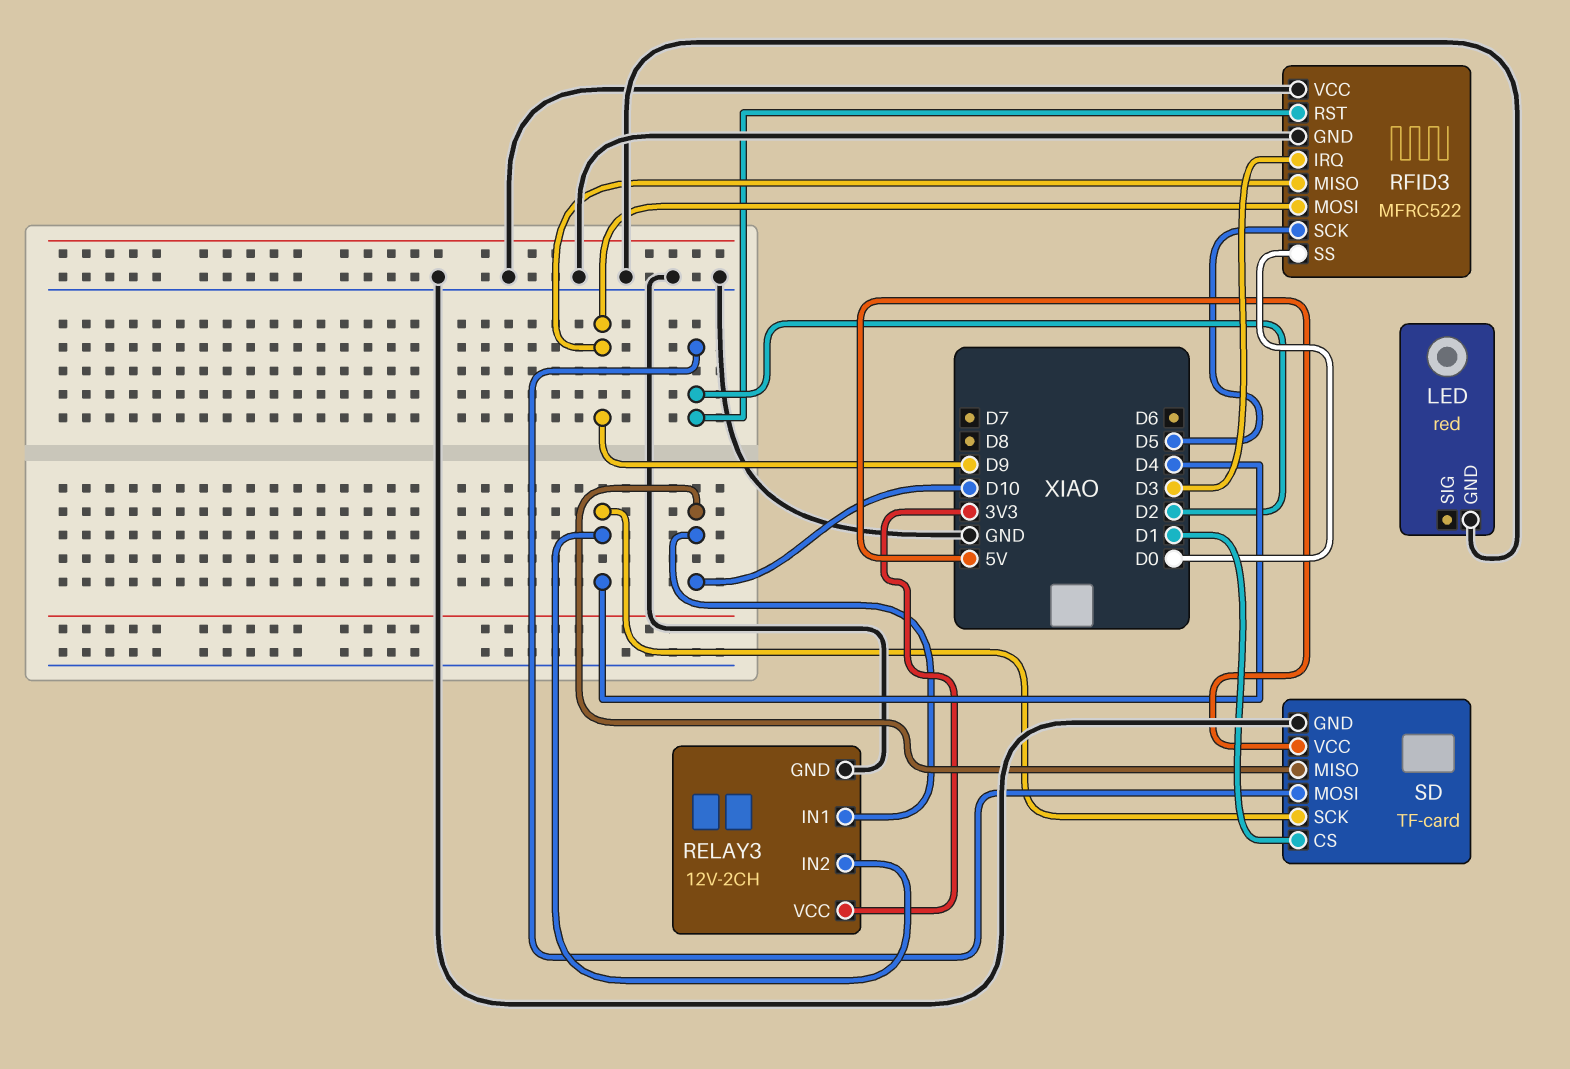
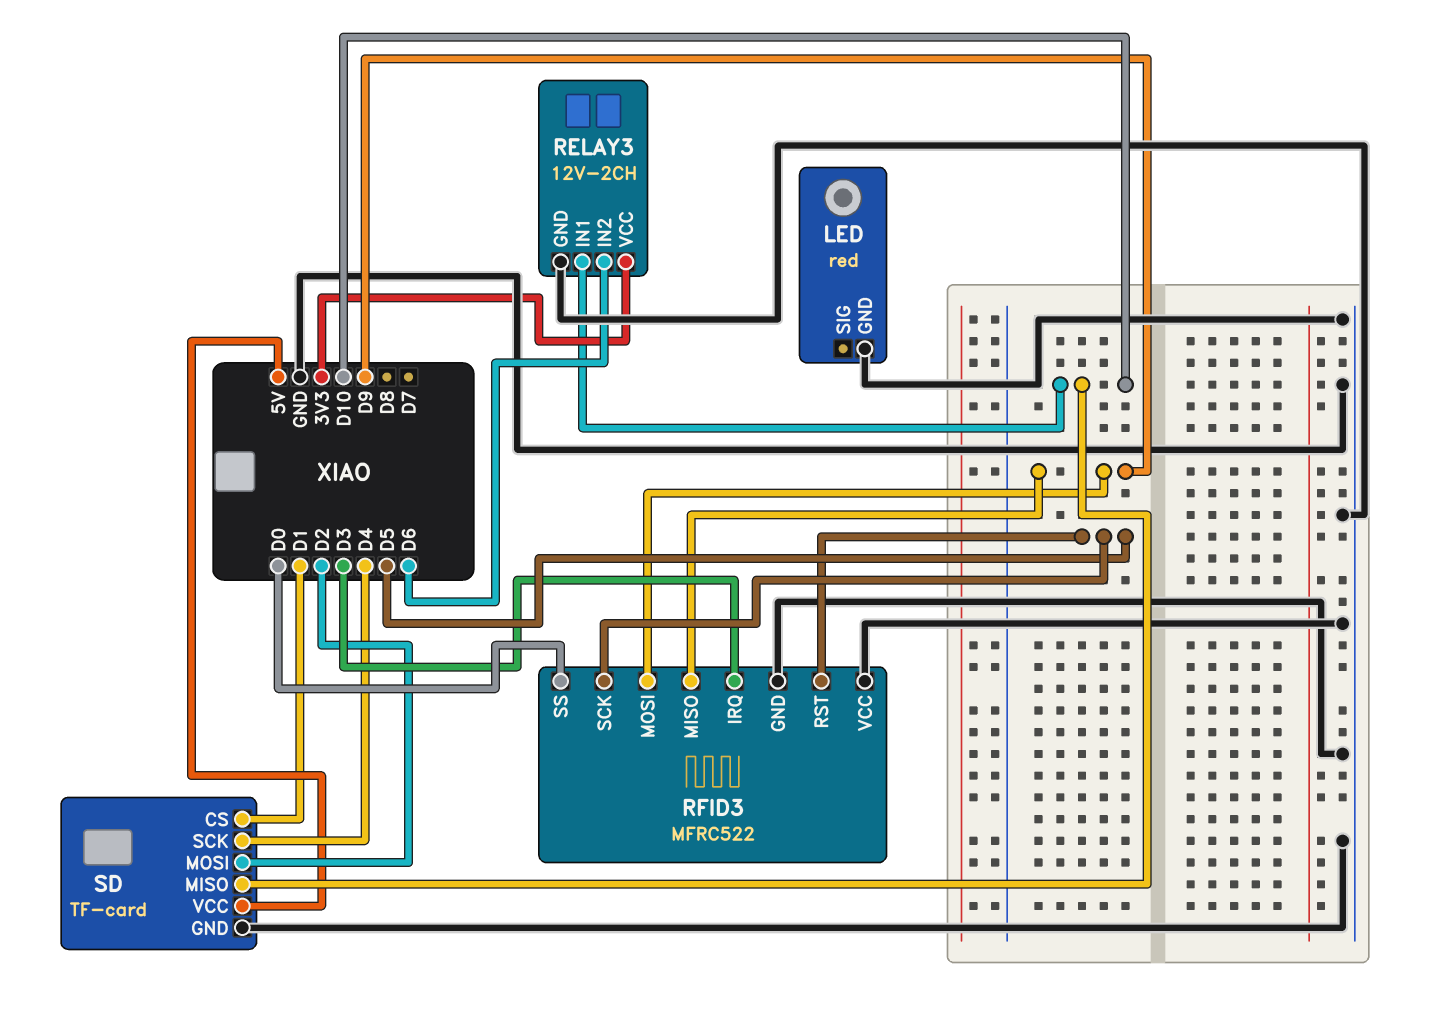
RELAY3 pin IN2: D4 -> D6
RFID3 pin RST: D2 -> D5

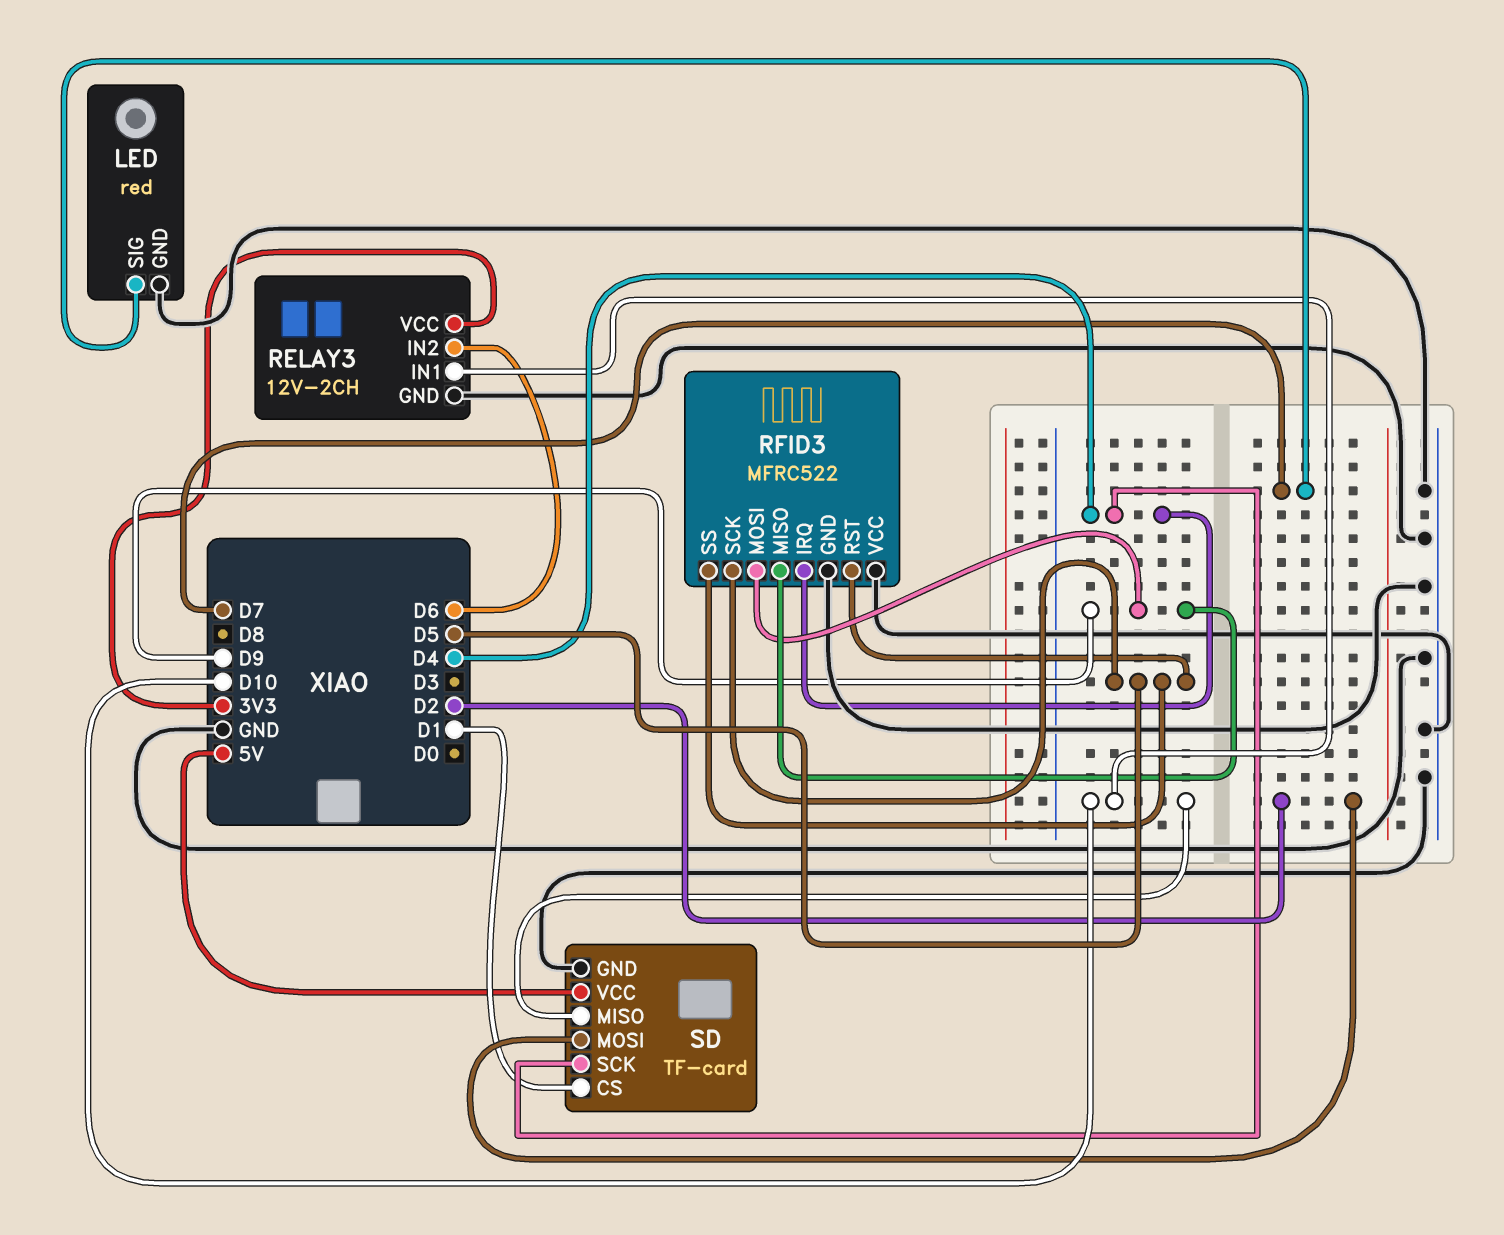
LED pin SIG: none -> D7
RFID3 pin IRQ: D3 -> D4
RFID3 pin SS: D0 -> D5

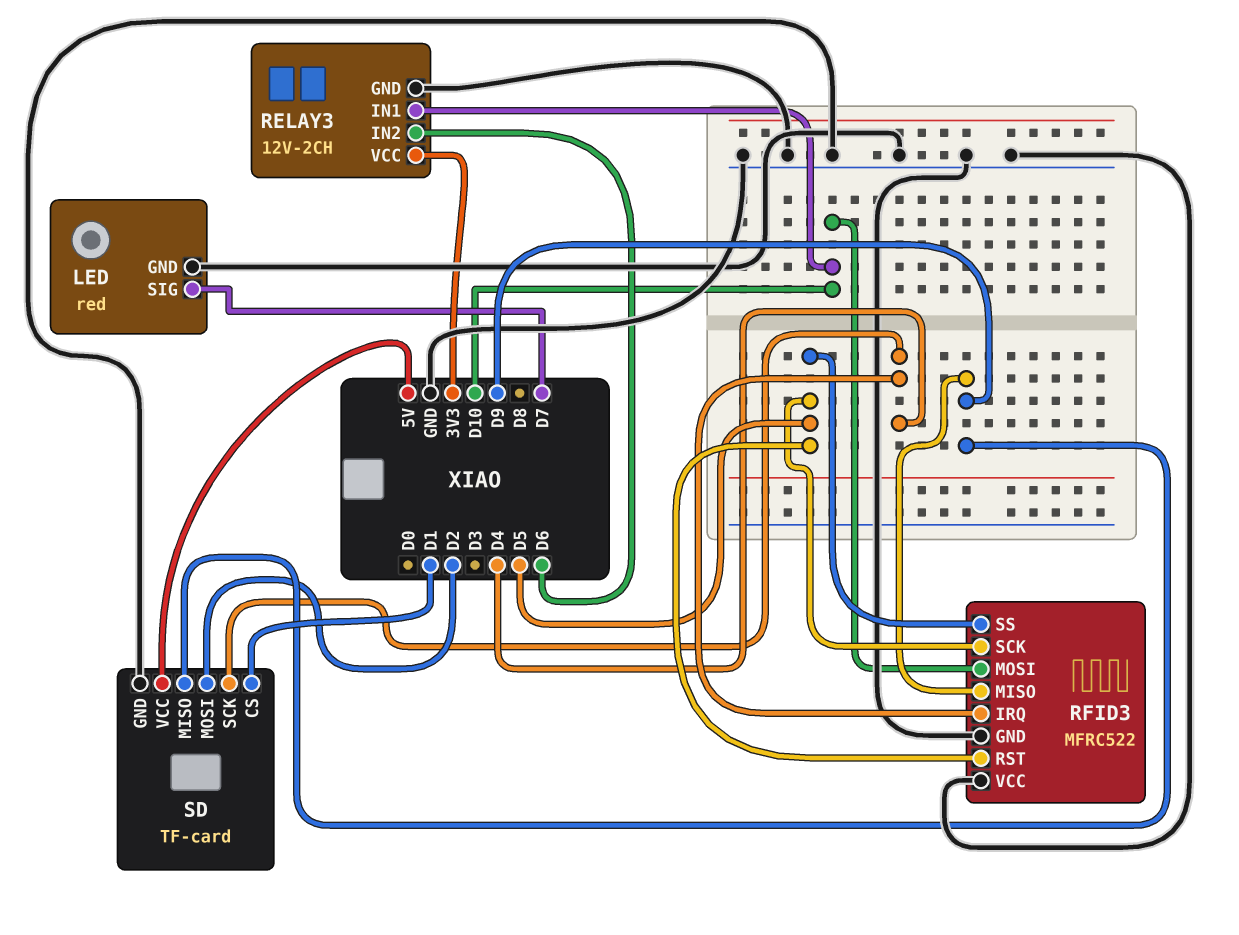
RFID3 pin MOSI: D9 -> D10
SD pin MISO: D10 -> D9

